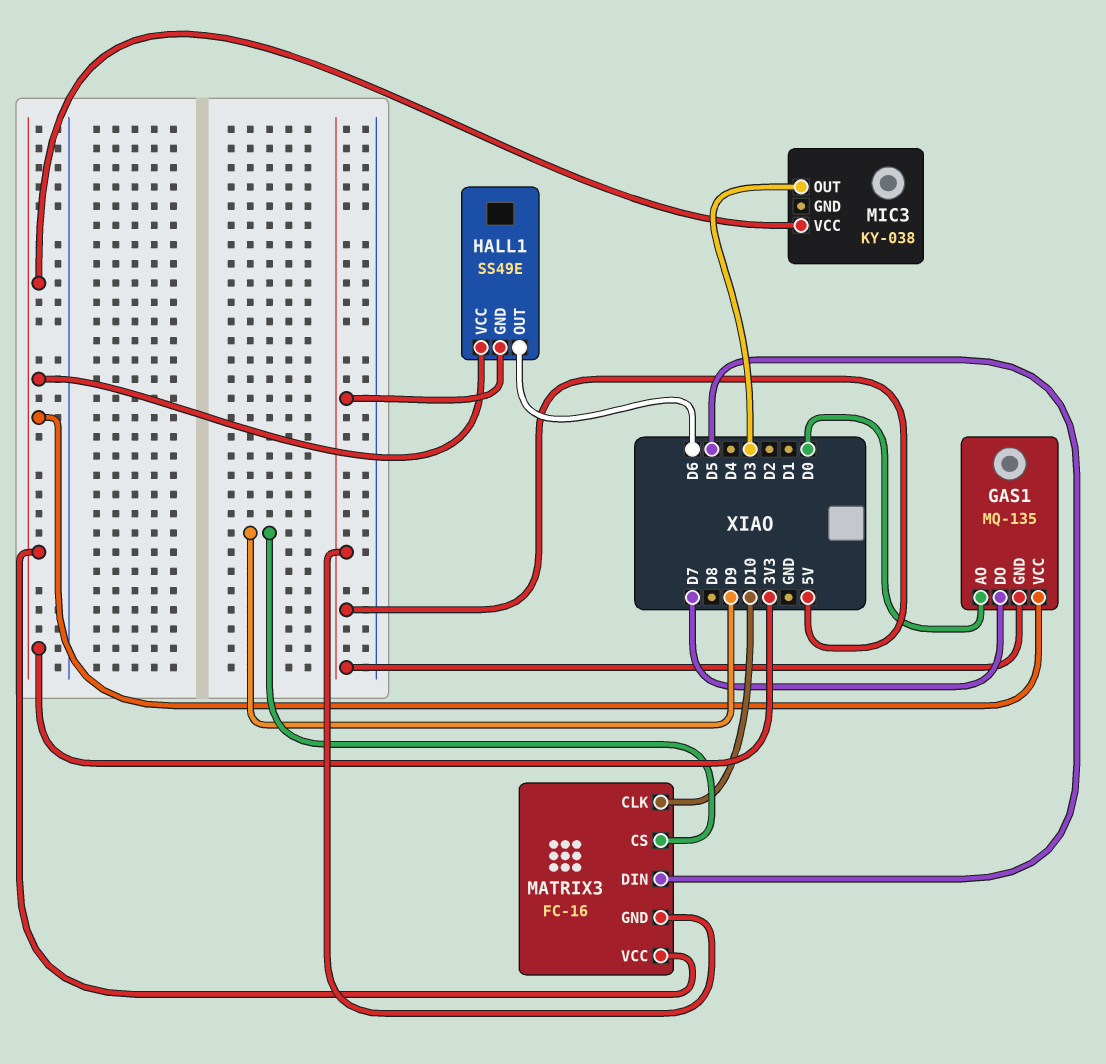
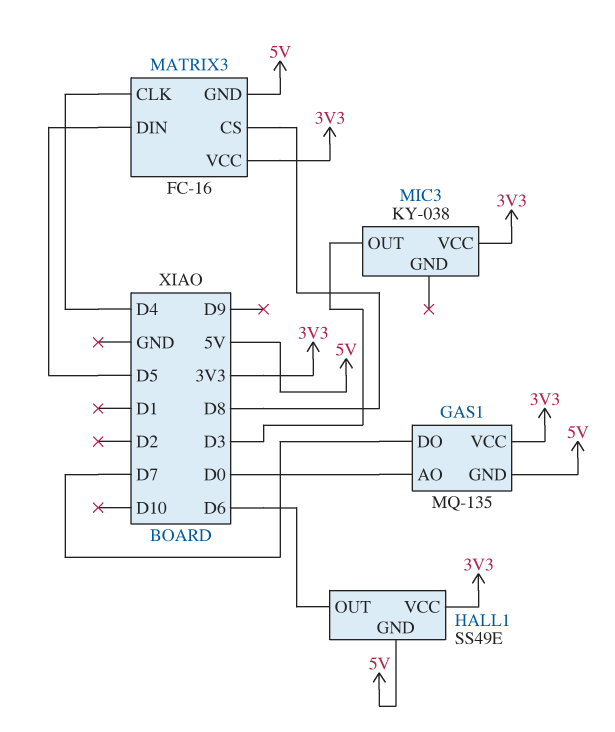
MATRIX3 pin CLK: D10 -> D4
MATRIX3 pin CS: D9 -> D8

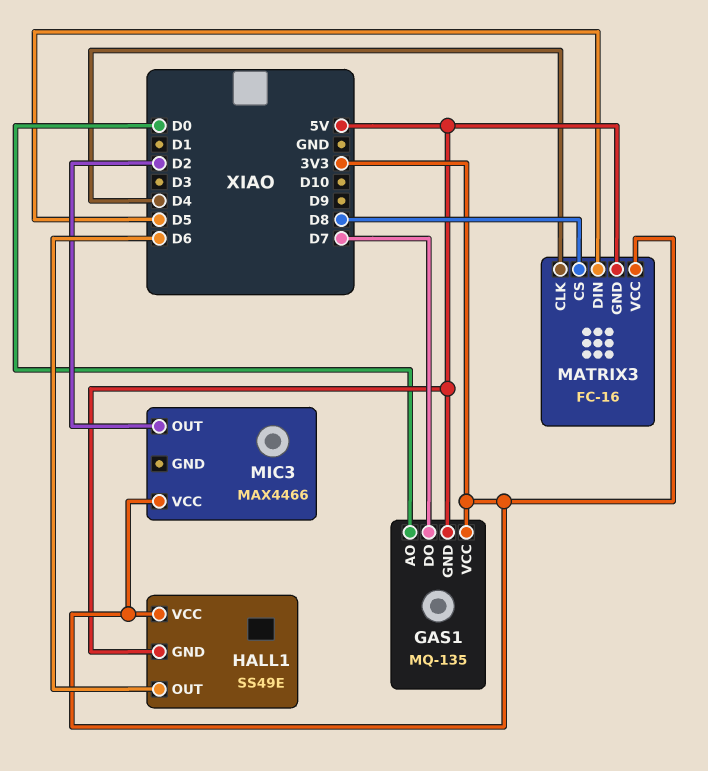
MIC3: KY-038 -> MAX4466
MIC3 pin OUT: D3 -> D2

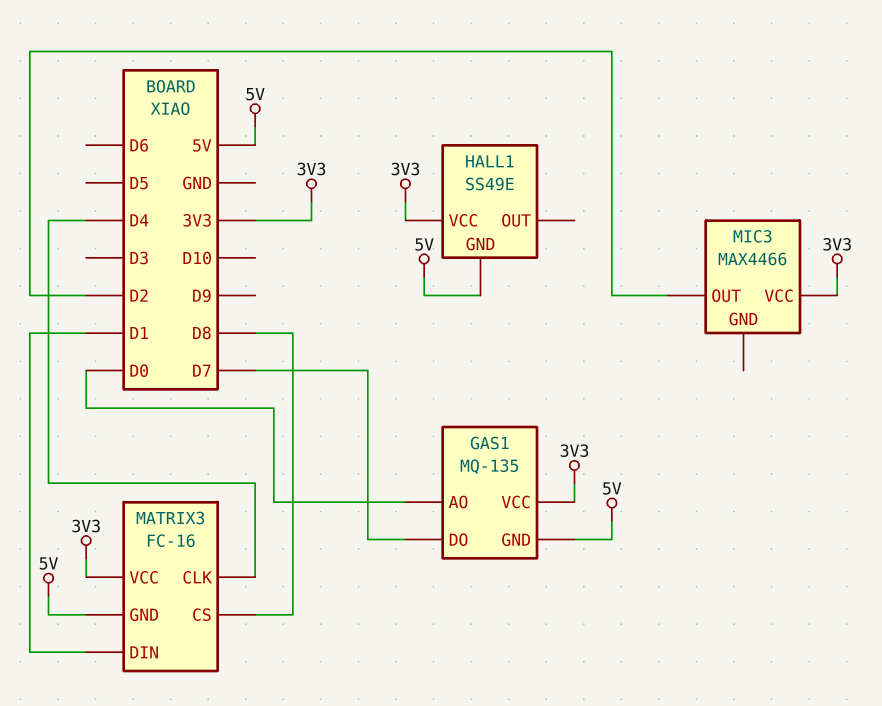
HALL1 pin OUT: D6 -> none
MATRIX3 pin DIN: D5 -> D1

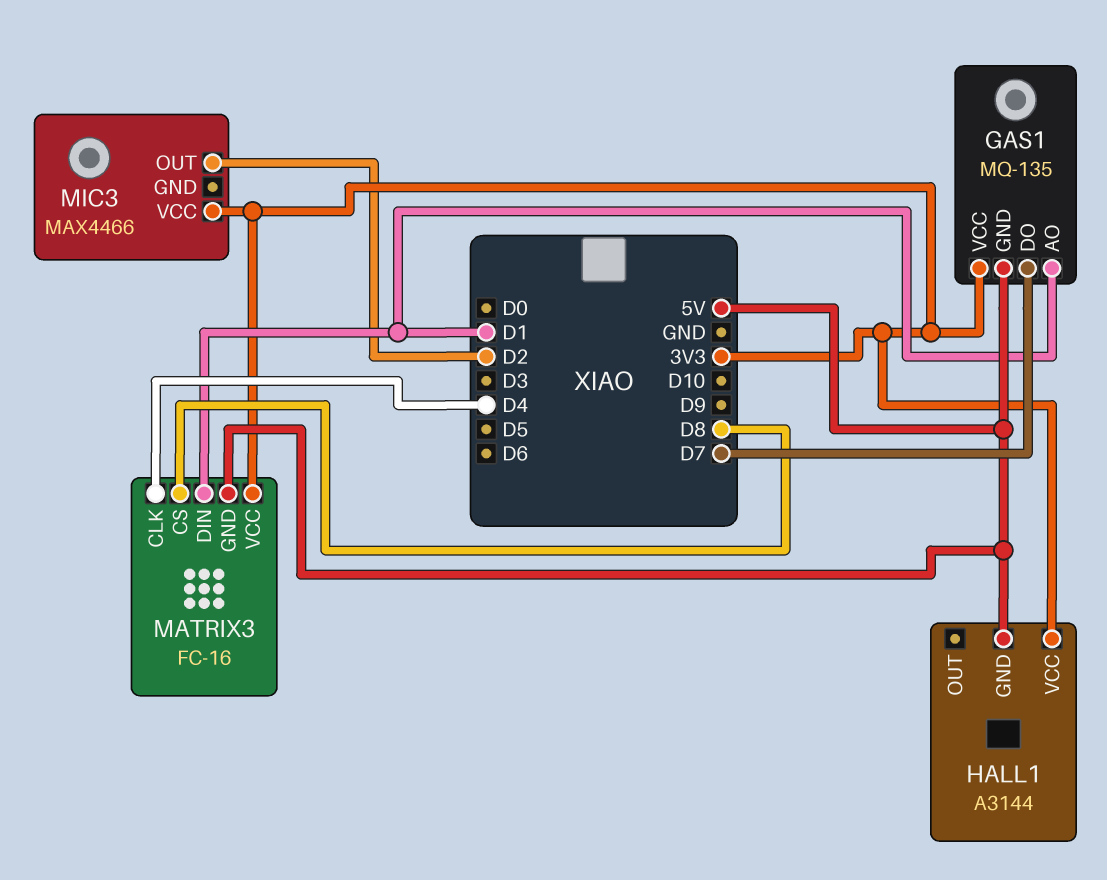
GAS1 pin AO: D0 -> D1
HALL1: SS49E -> A3144

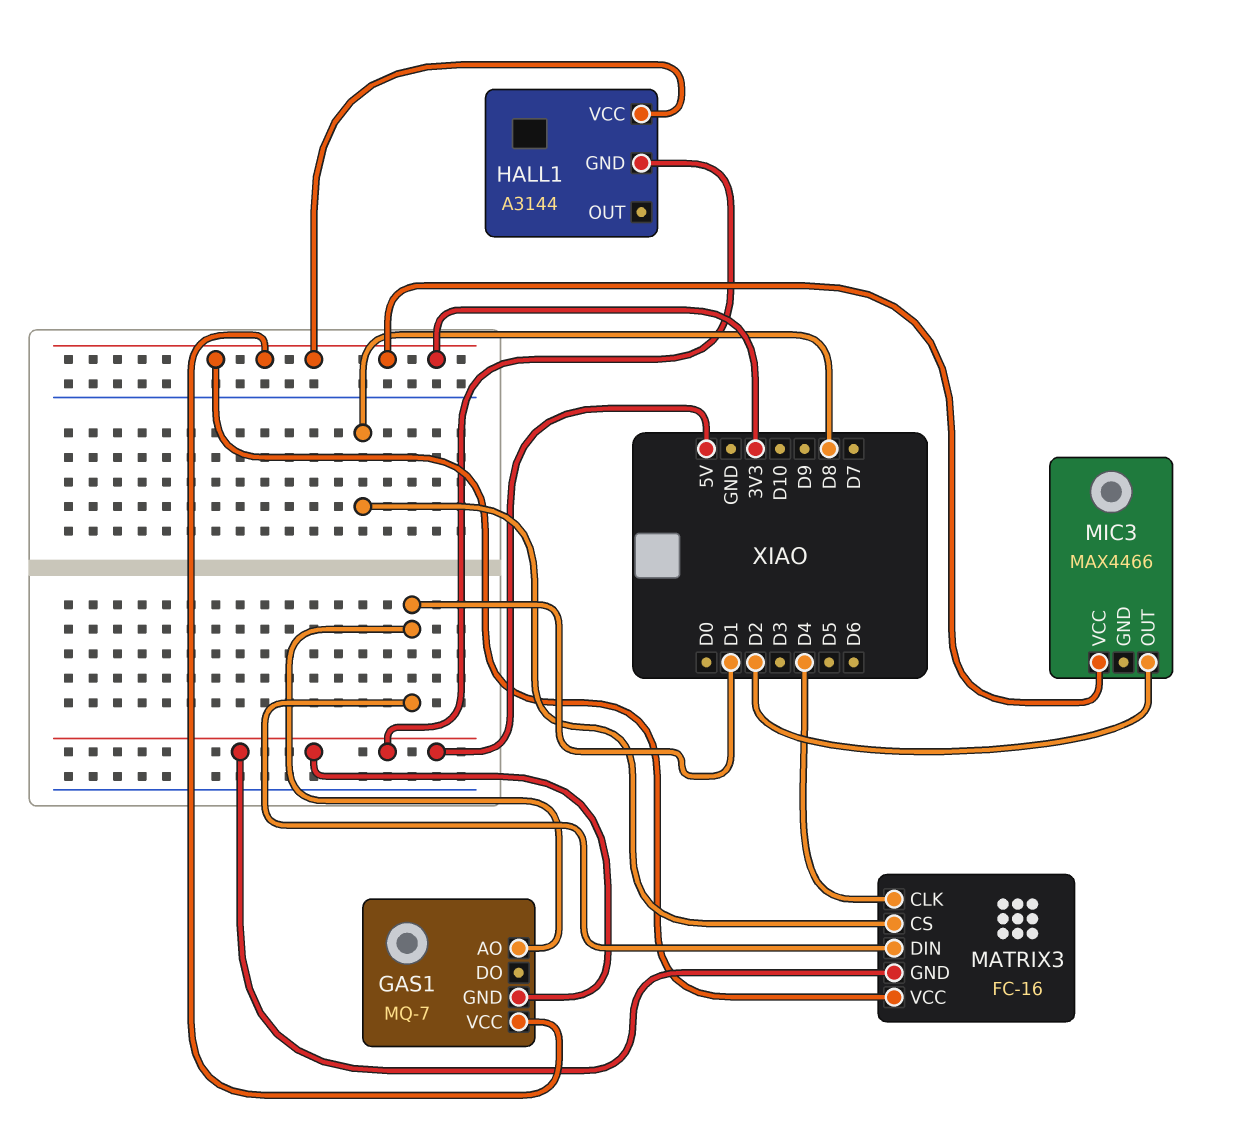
GAS1: MQ-135 -> MQ-7
GAS1 pin DO: D7 -> none

